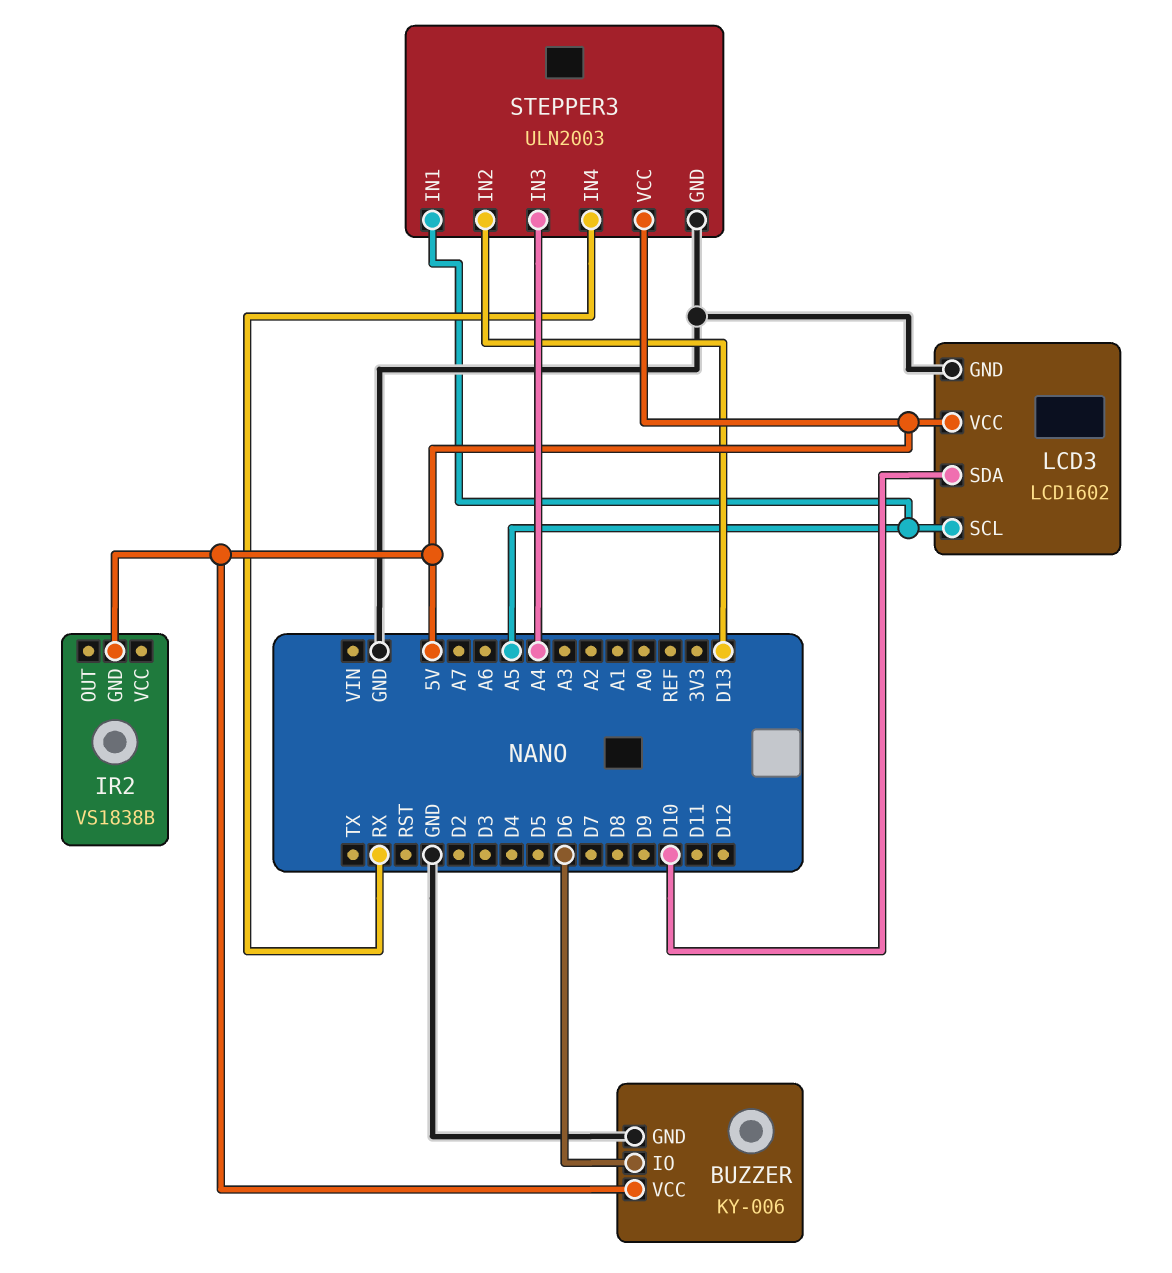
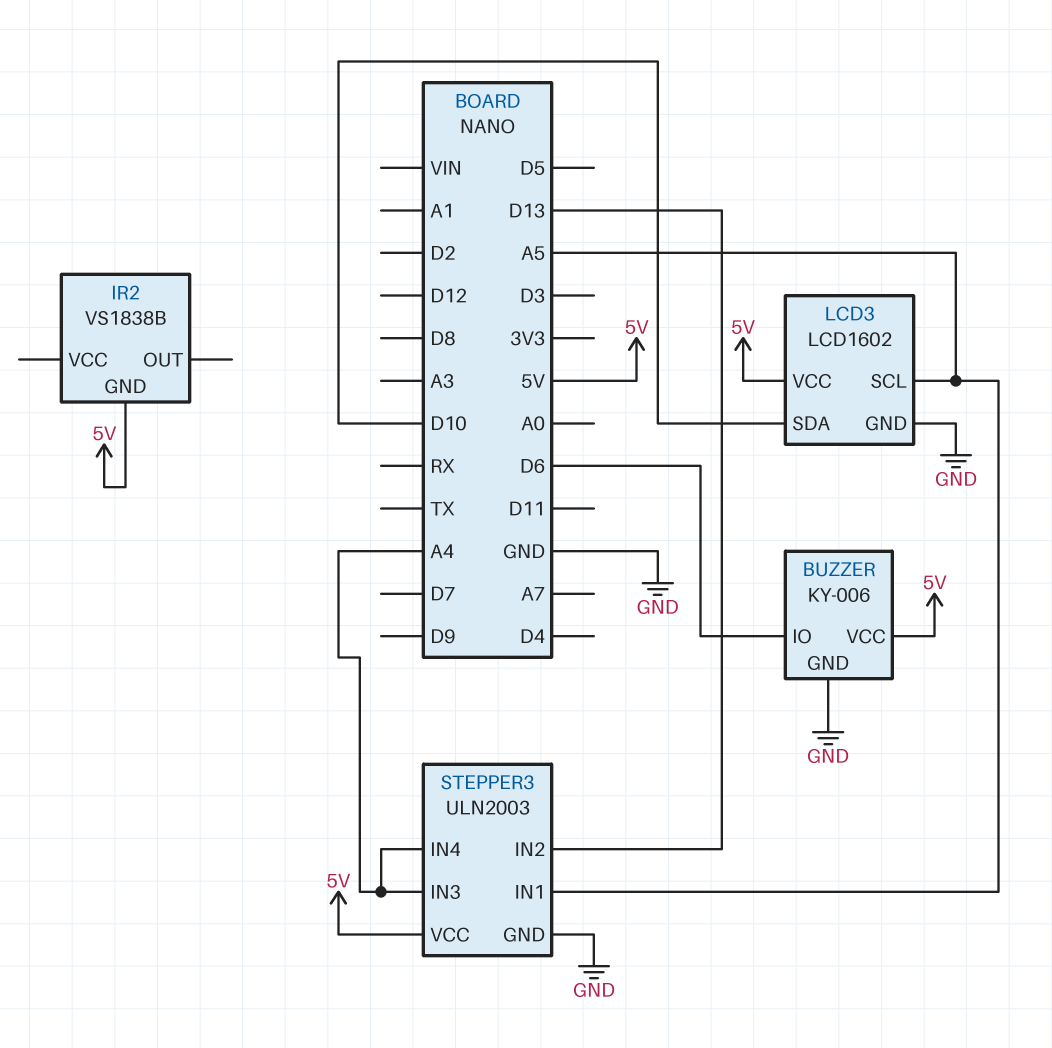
STEPPER3 pin IN4: RX -> A4

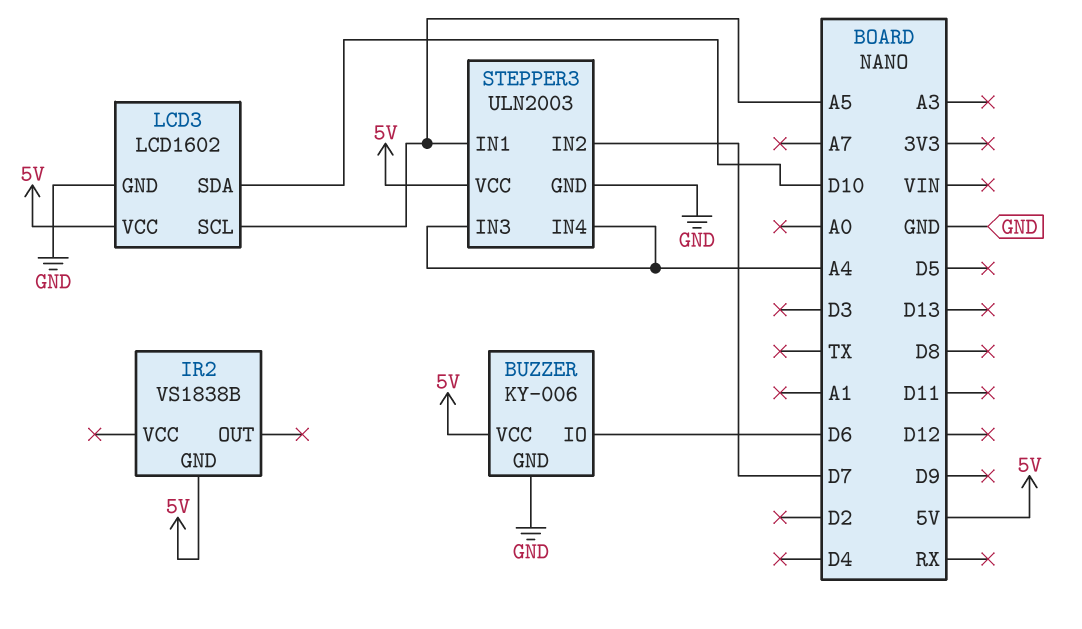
STEPPER3 pin IN2: D13 -> D7

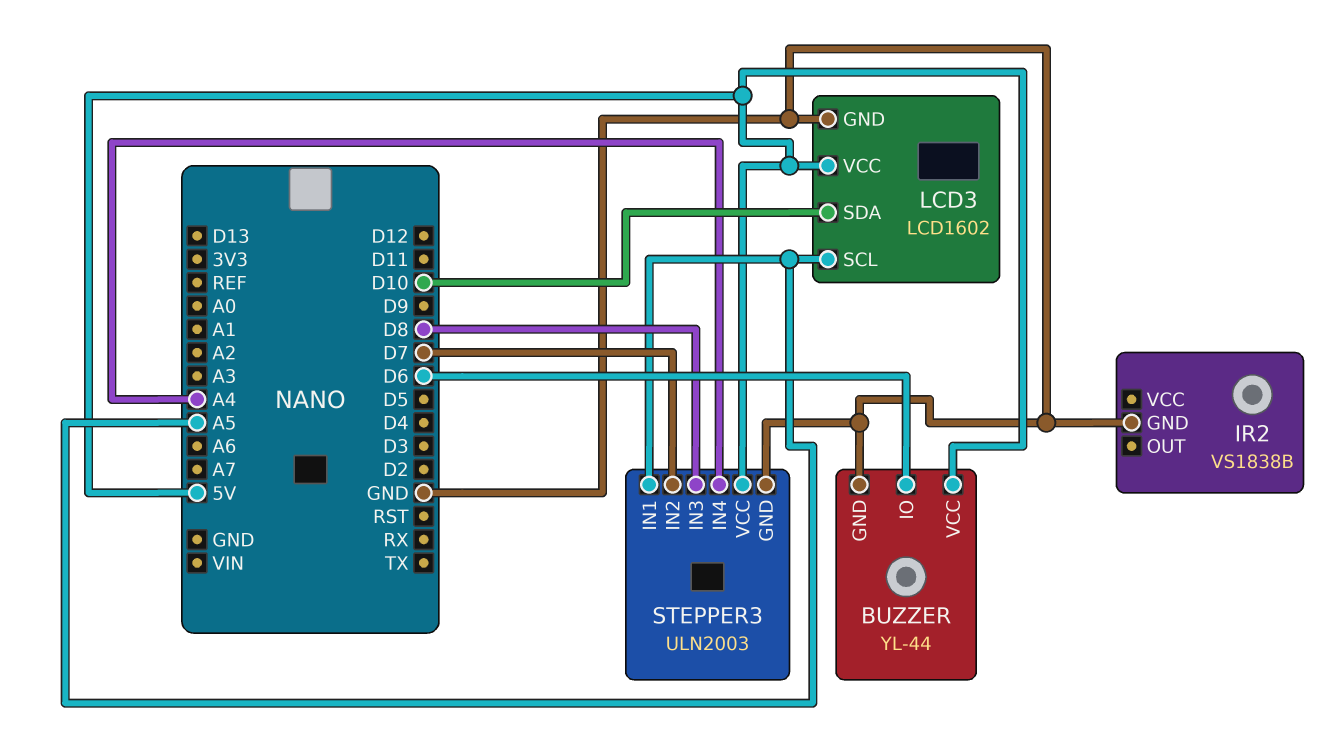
BUZZER: KY-006 -> YL-44
IR2 pin GND: 5V -> GND
STEPPER3 pin IN3: A4 -> D8

